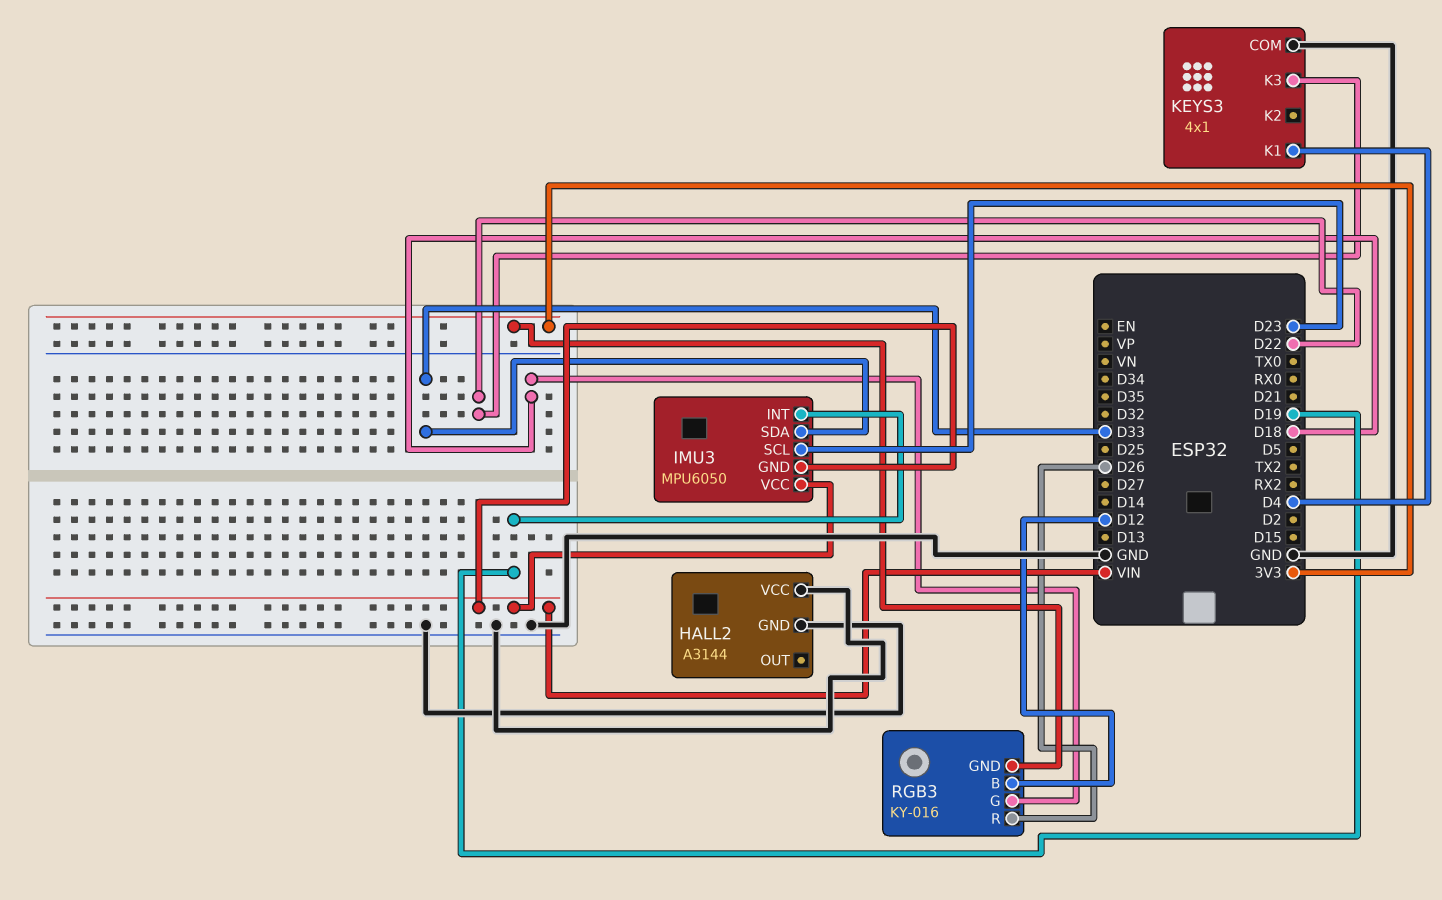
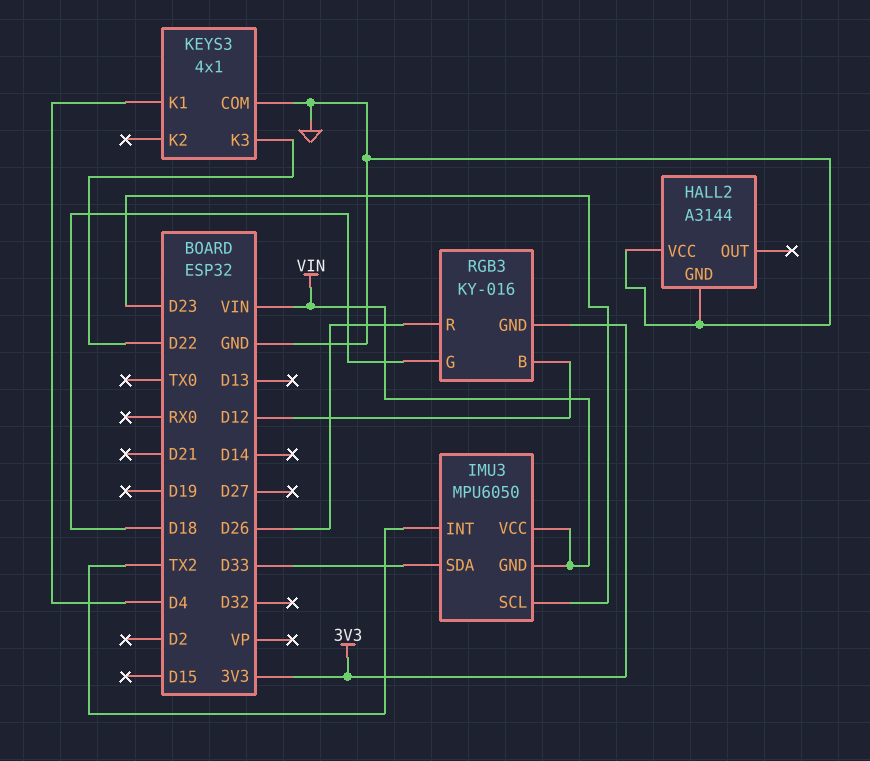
IMU3 pin INT: D19 -> TX2

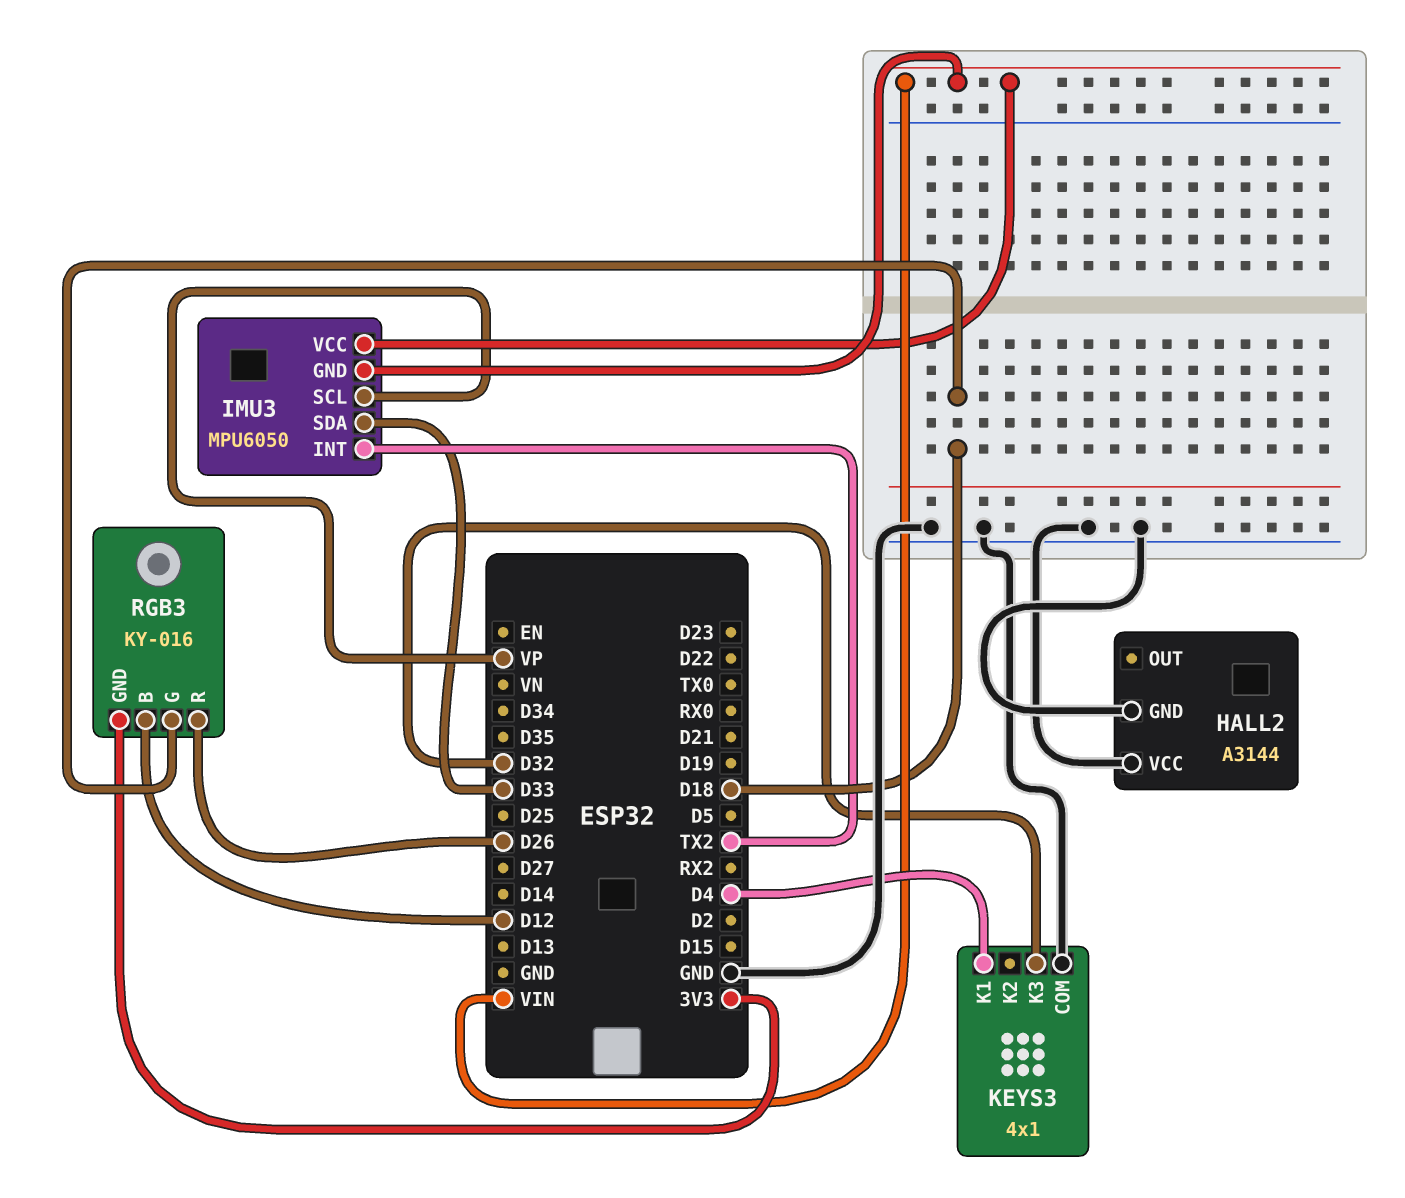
IMU3 pin SCL: D23 -> VP
KEYS3 pin K3: D22 -> D32

